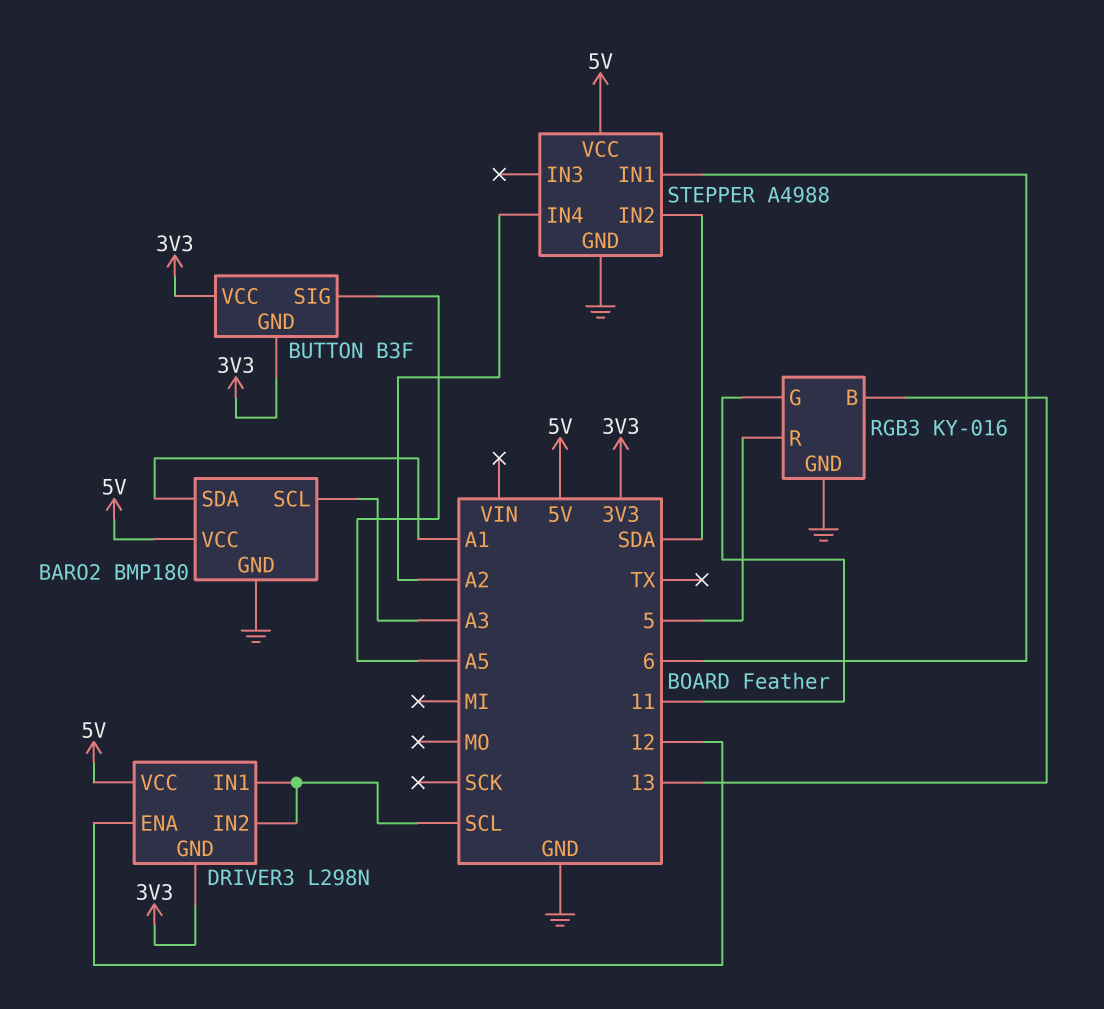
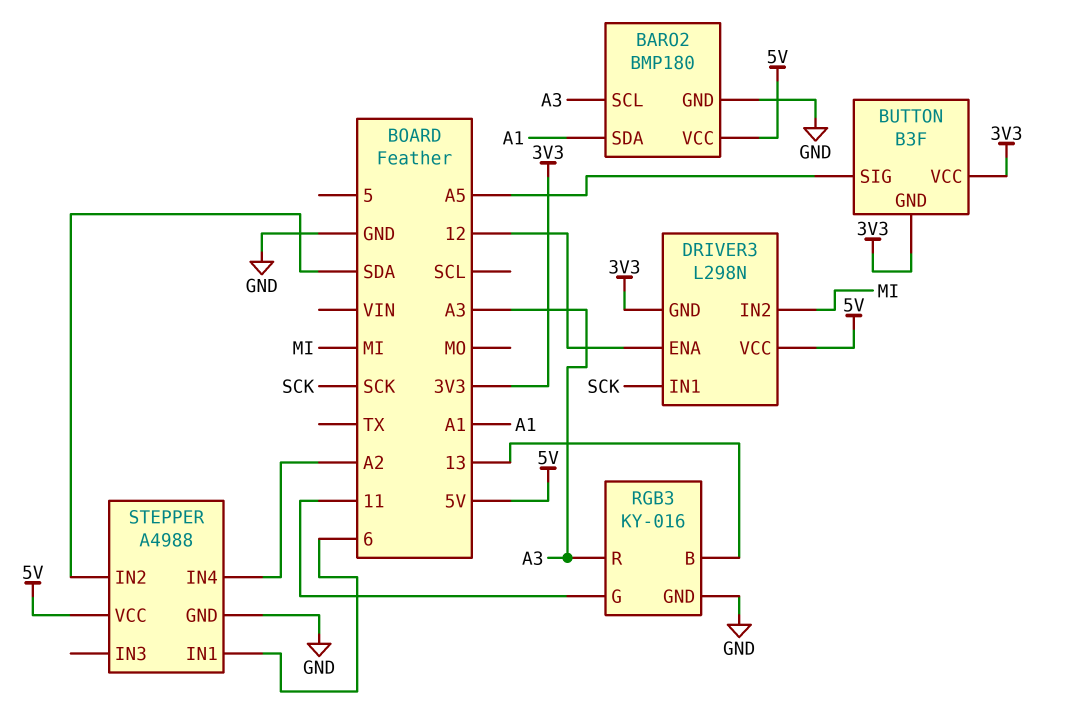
DRIVER3 pin IN1: SCL -> SCK
DRIVER3 pin IN2: SCL -> MI
RGB3 pin R: 5 -> A3

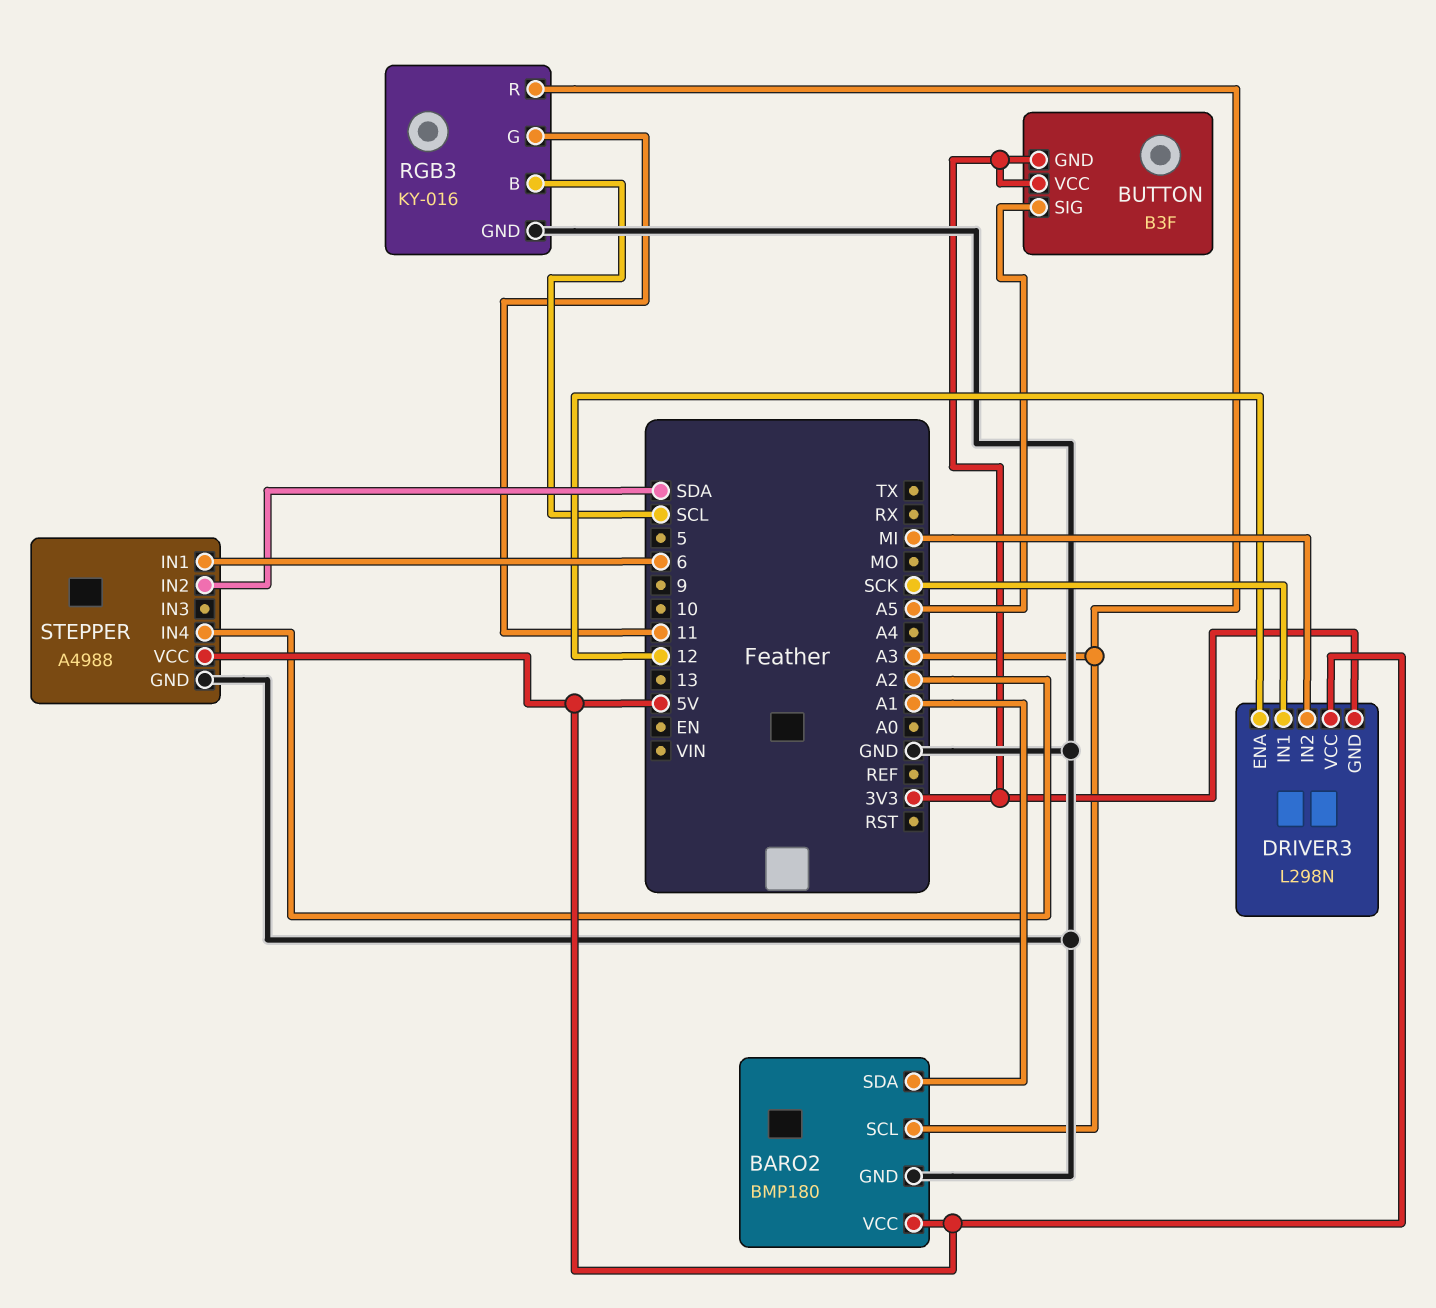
RGB3 pin B: 13 -> SCL

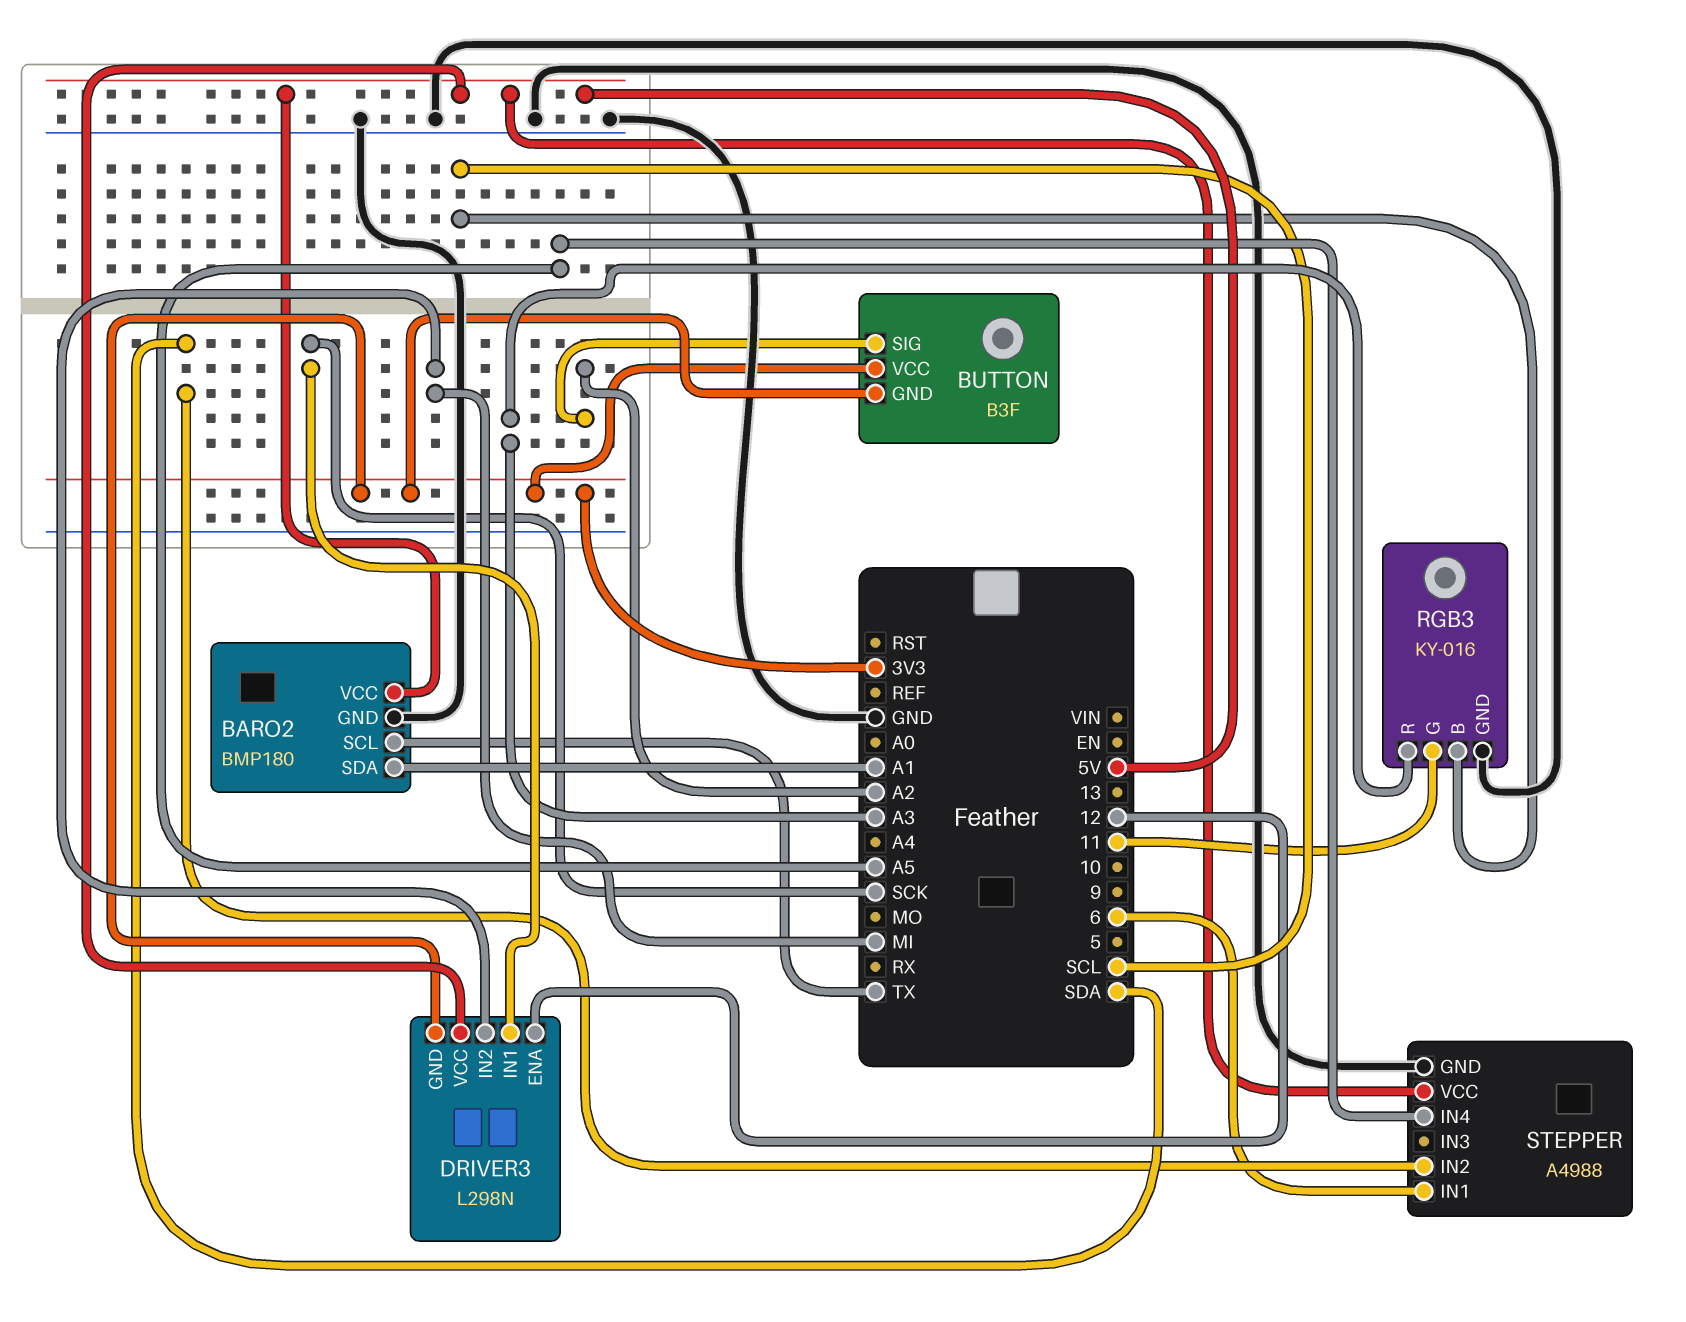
BARO2 pin SCL: A3 -> TX
BUTTON pin SIG: A5 -> A2
STEPPER pin IN4: A2 -> A5

